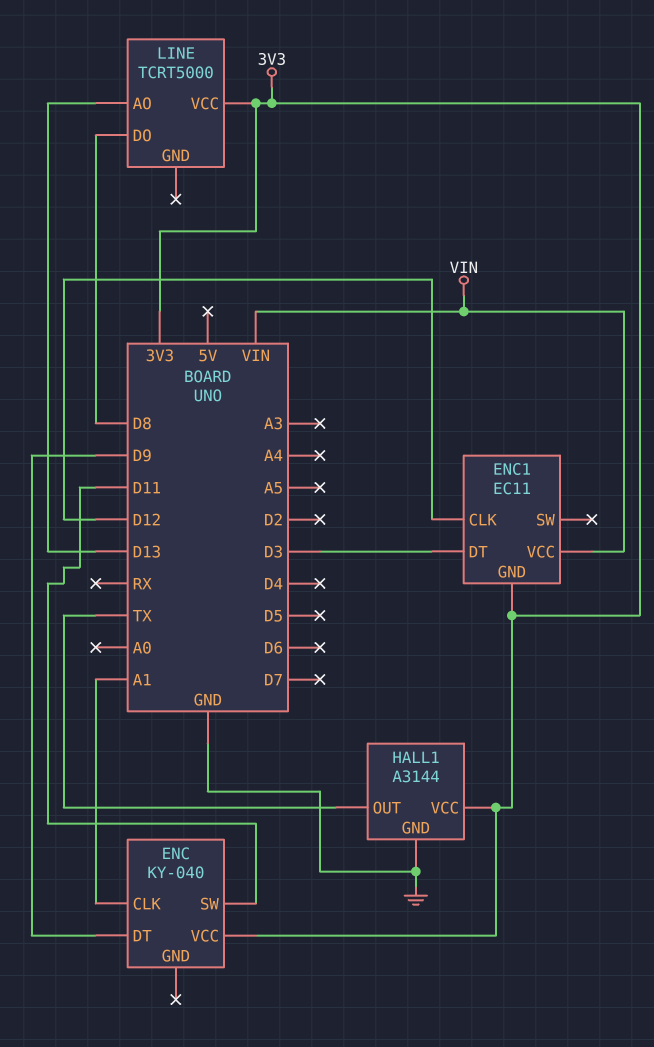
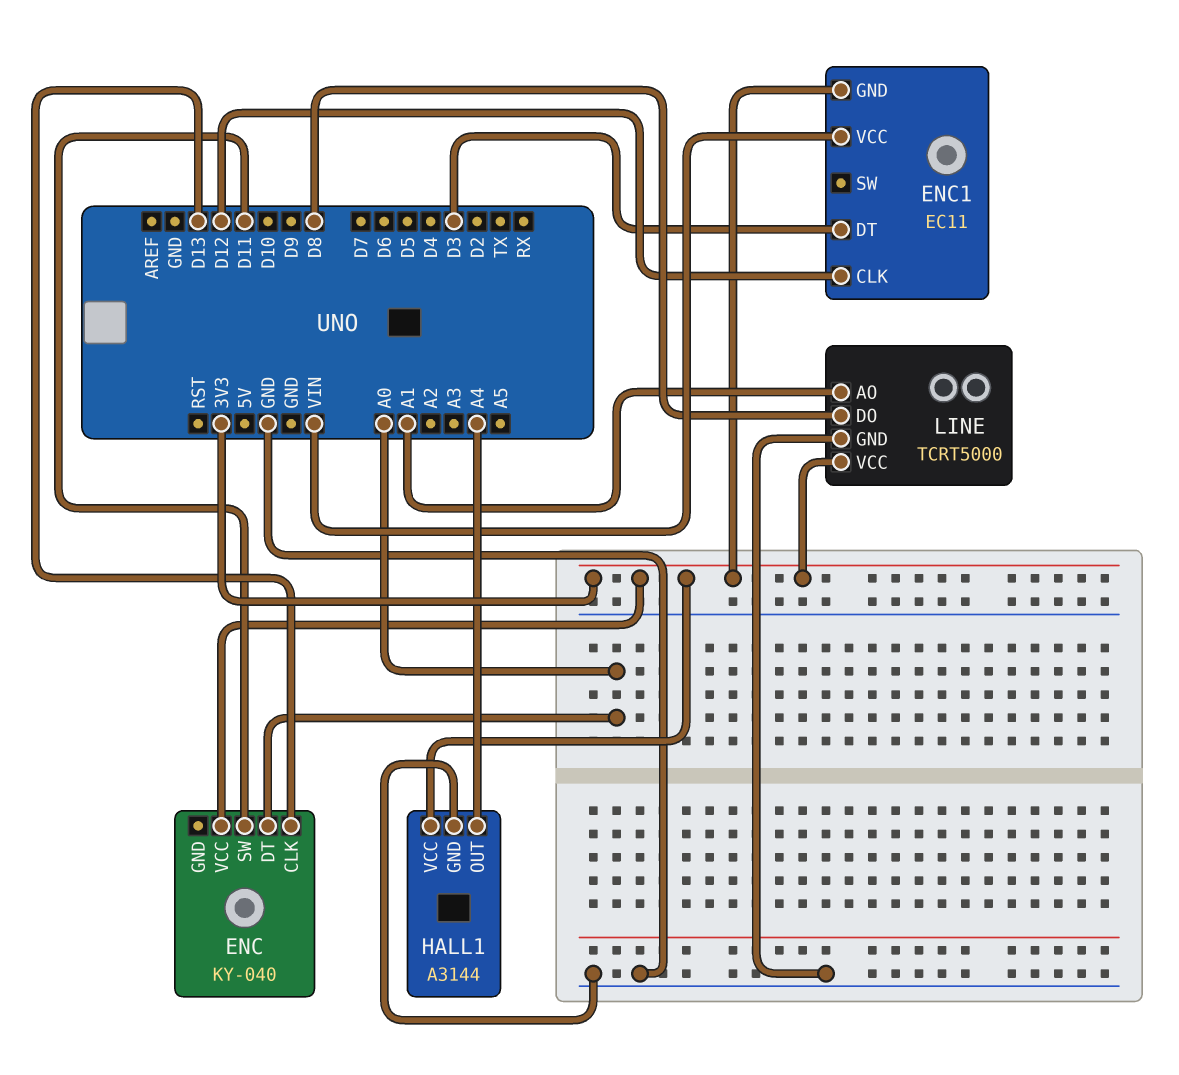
ENC pin CLK: A1 -> D13
ENC pin DT: D9 -> A0
HALL1 pin OUT: TX -> A4
LINE pin AO: D13 -> A1
LINE pin GND: none -> GND

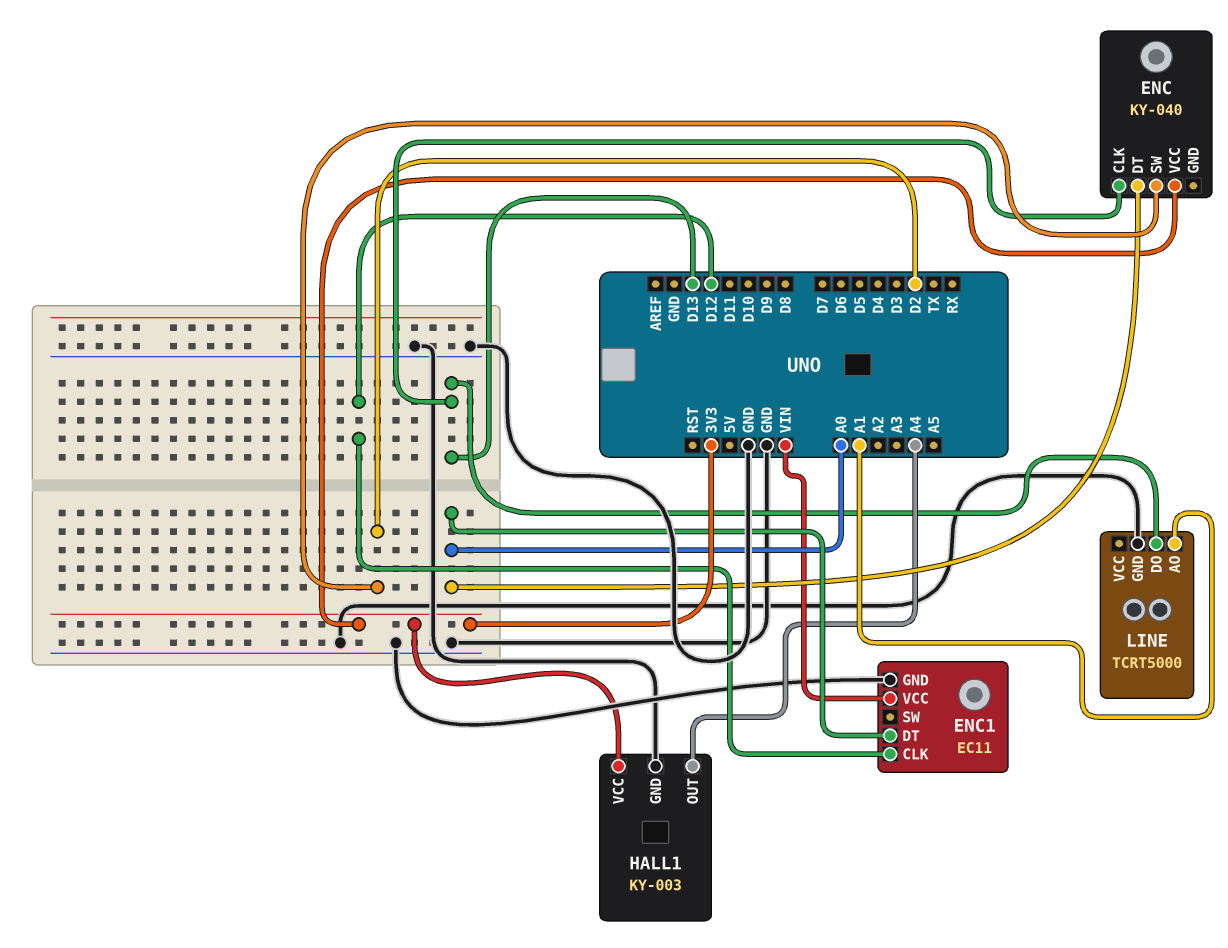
ENC pin SW: D11 -> D2
ENC1 pin DT: D3 -> A0
ENC1 pin GND: 3V3 -> GND
HALL1: A3144 -> KY-003
LINE pin DO: D8 -> D13
LINE pin VCC: 3V3 -> none

